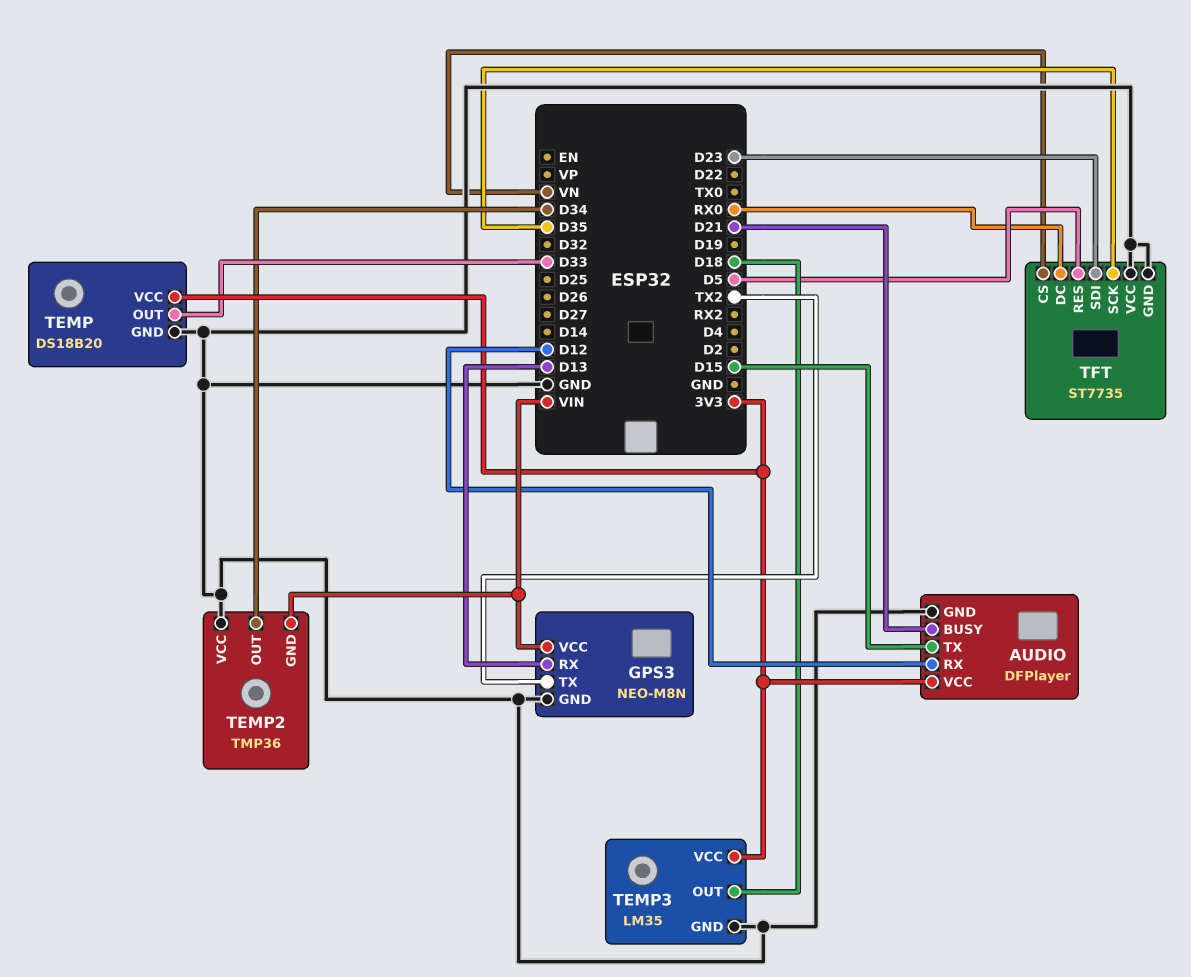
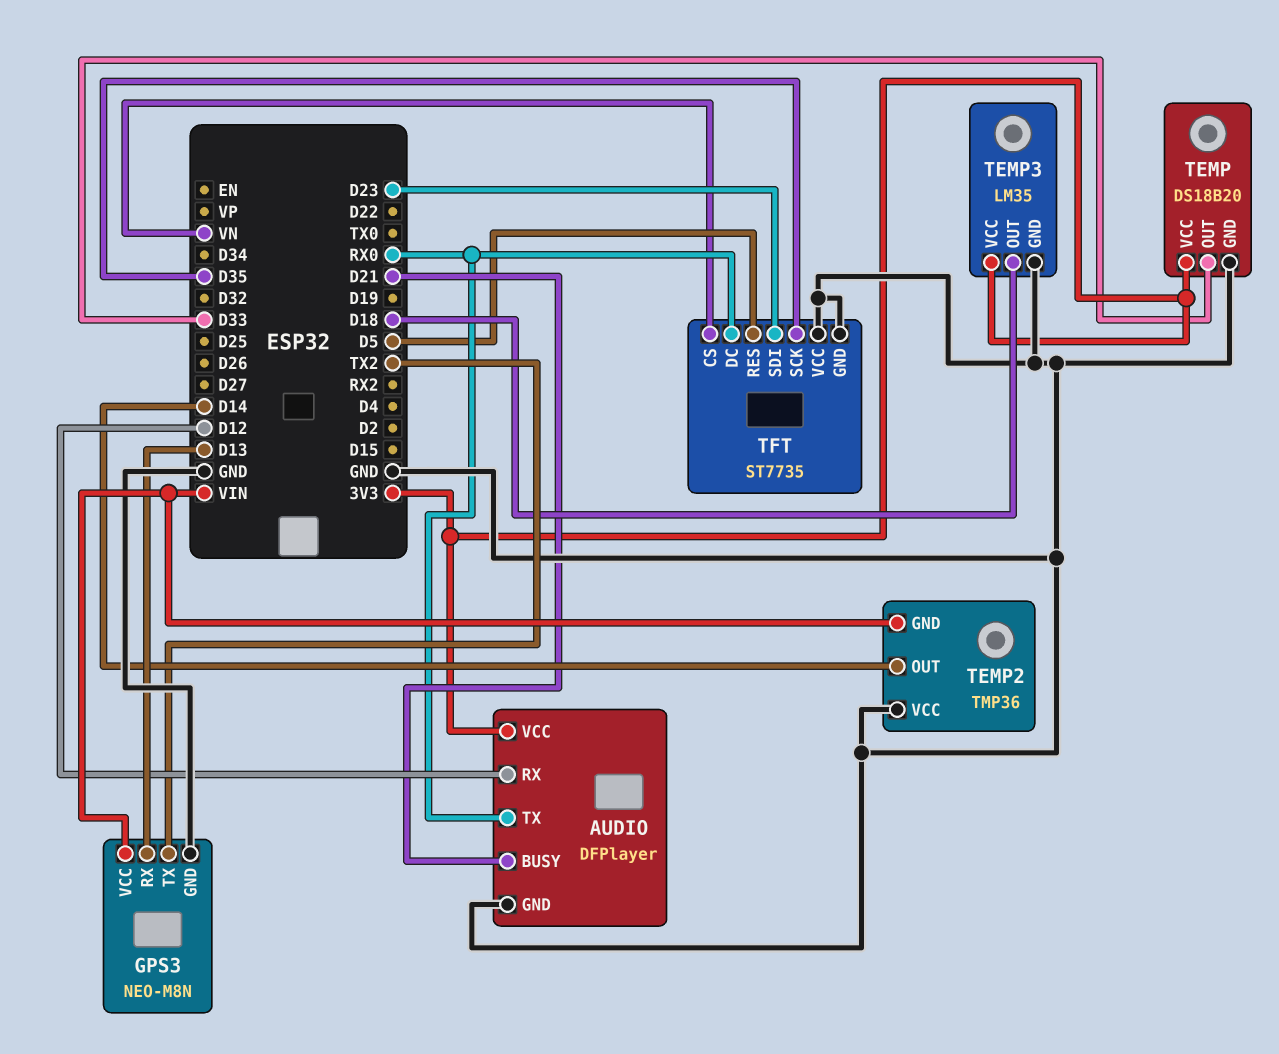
AUDIO pin TX: D15 -> RX0
TEMP2 pin OUT: D34 -> D14

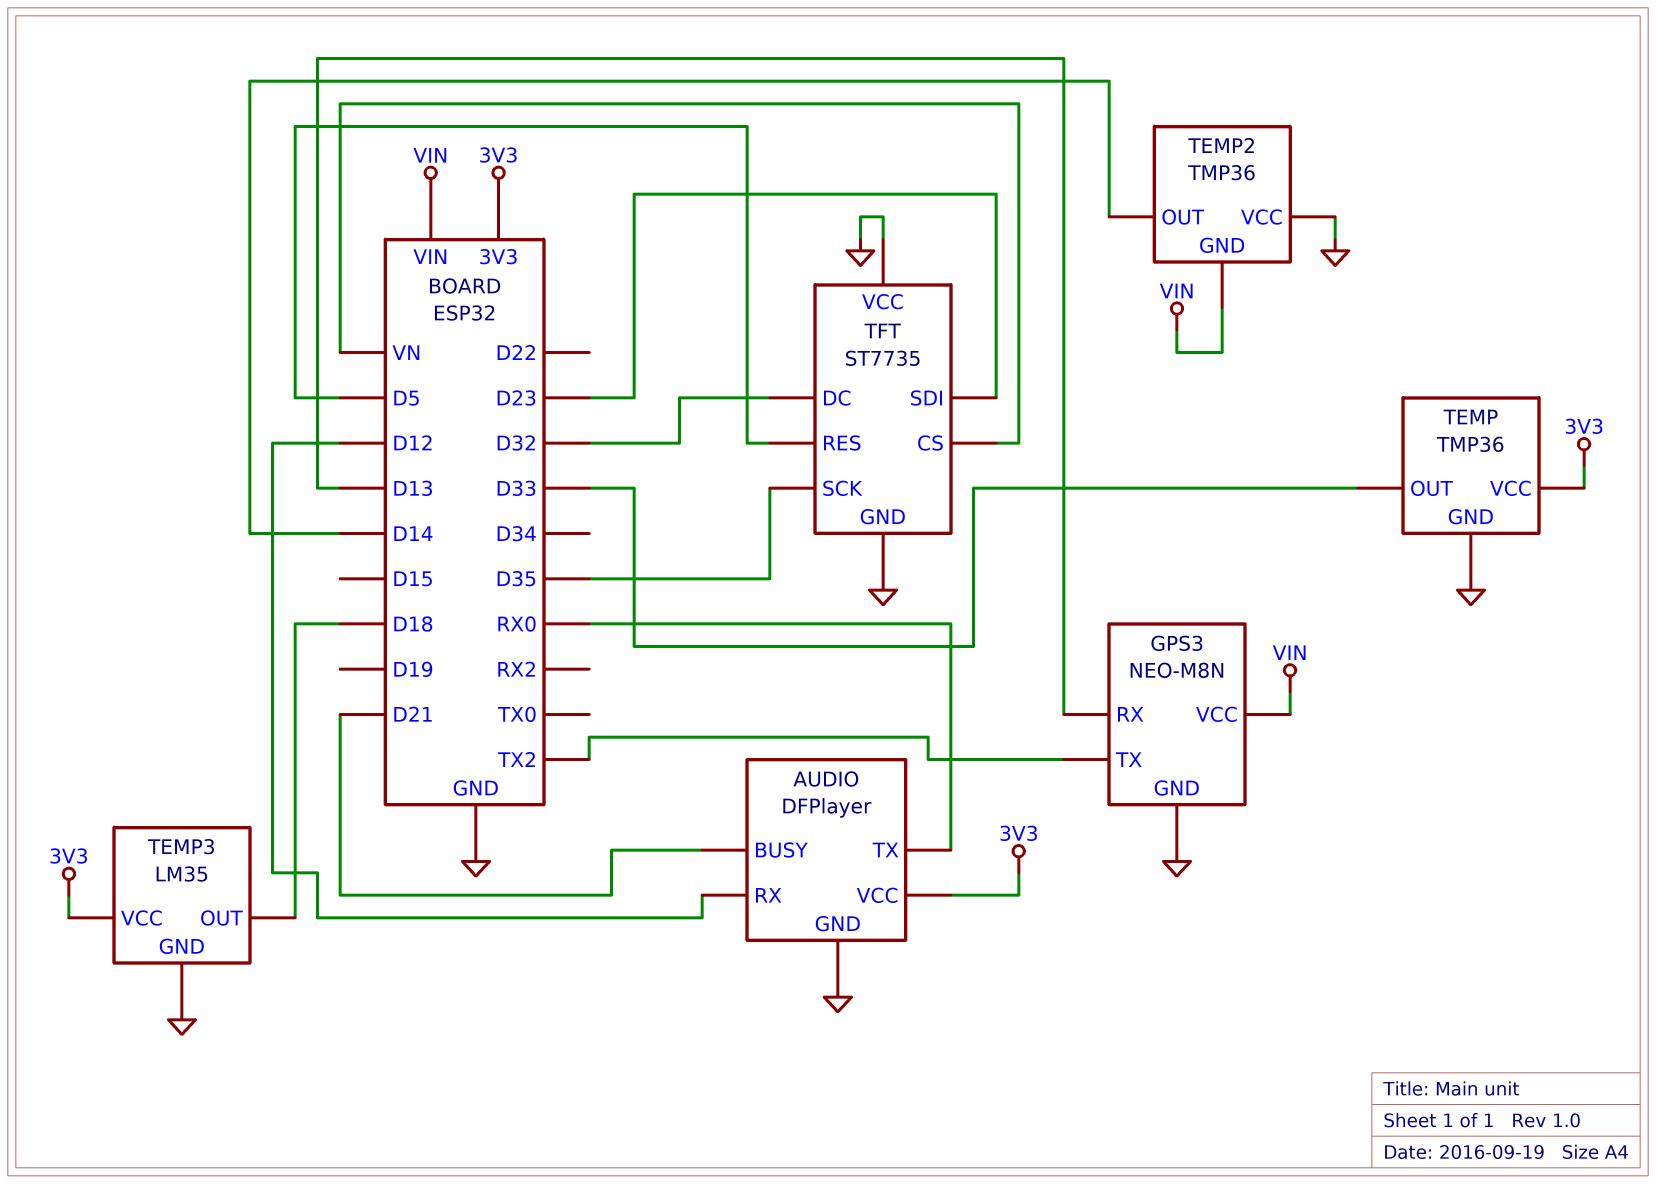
TEMP: DS18B20 -> TMP36
TFT pin DC: RX0 -> D32

